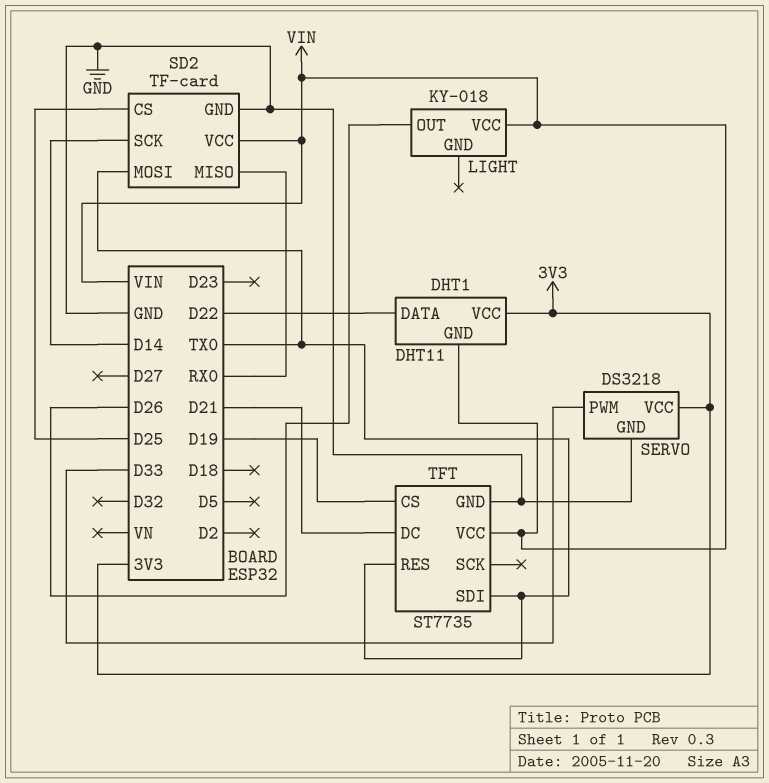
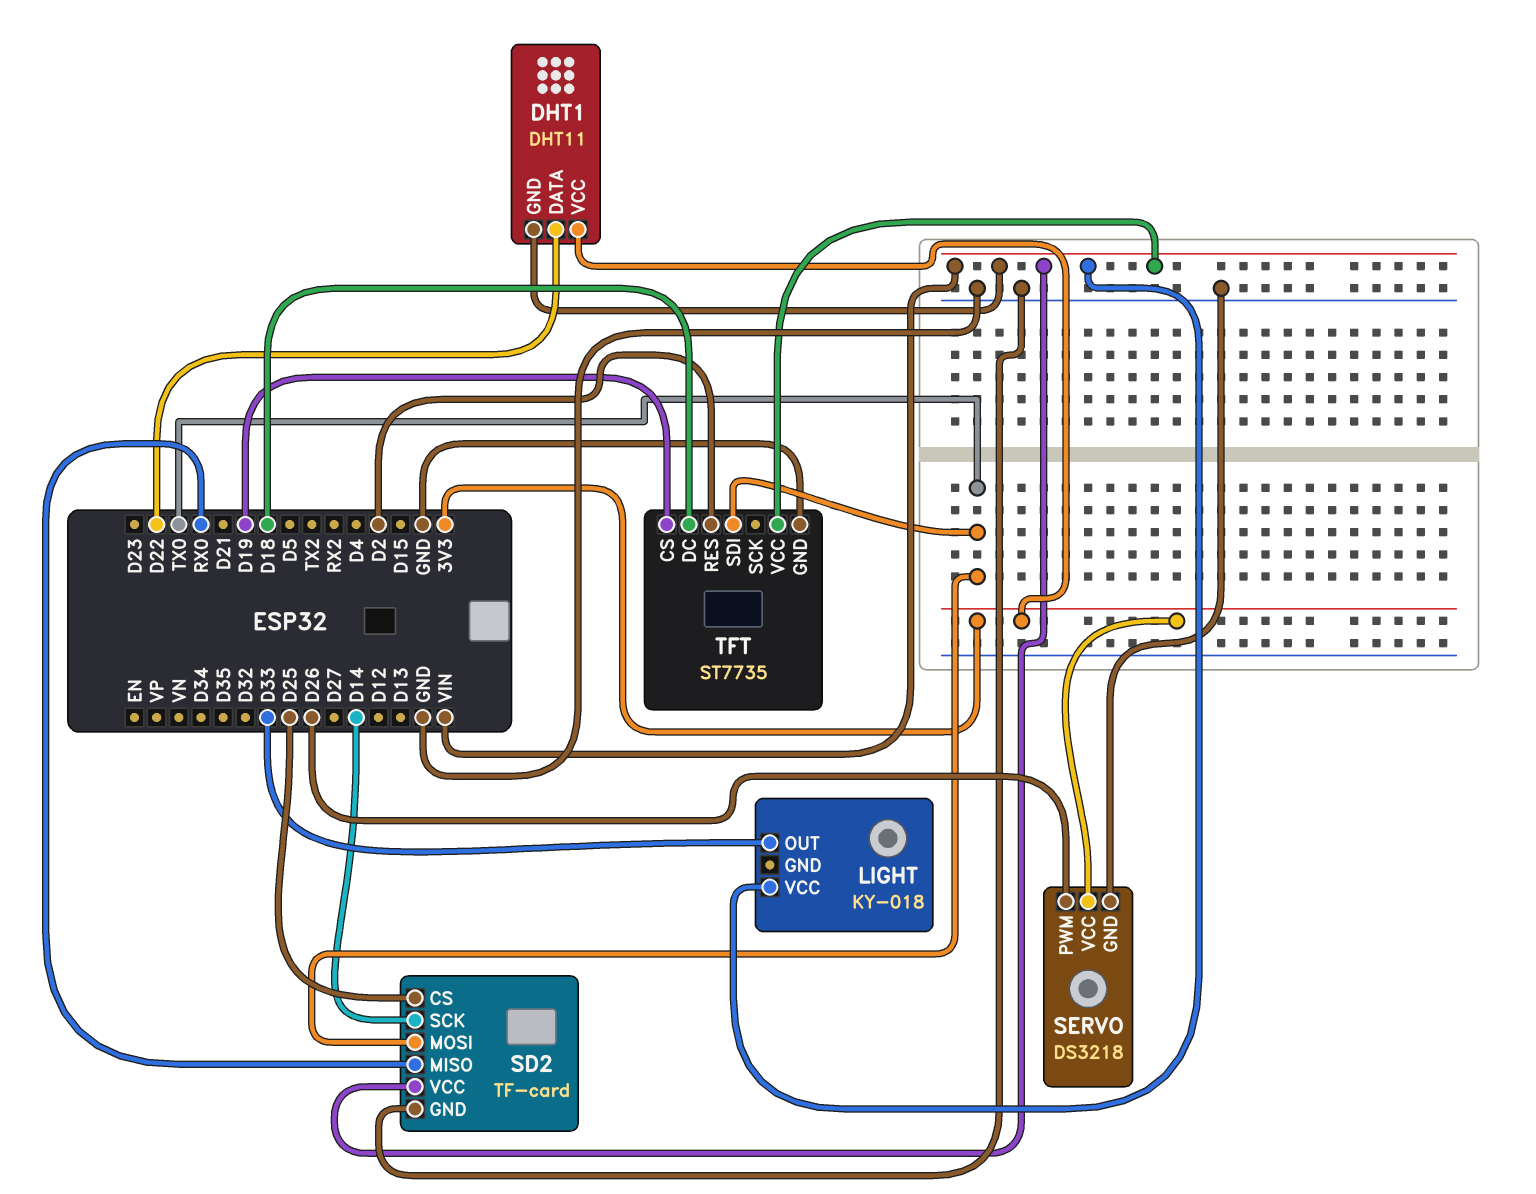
LIGHT pin OUT: D26 -> D33
SERVO pin PWM: D33 -> D26
TFT pin DC: D21 -> D18
TFT pin RES: TX0 -> D2

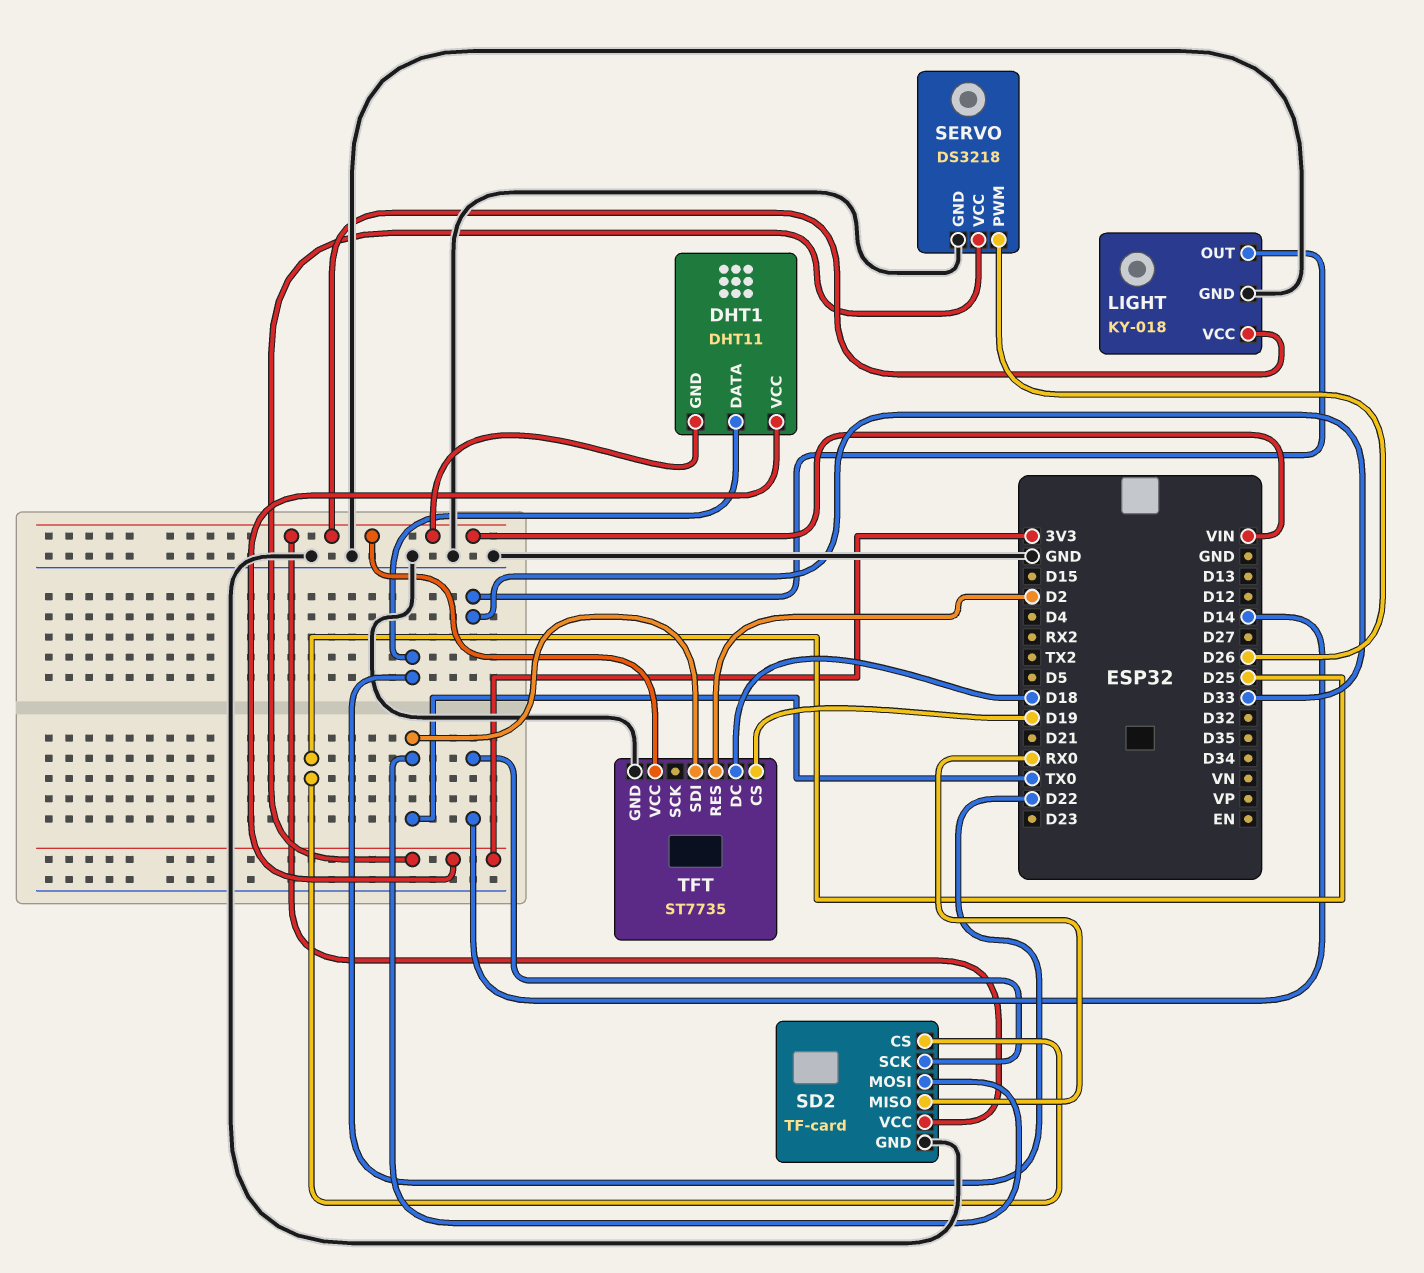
LIGHT pin GND: none -> GND

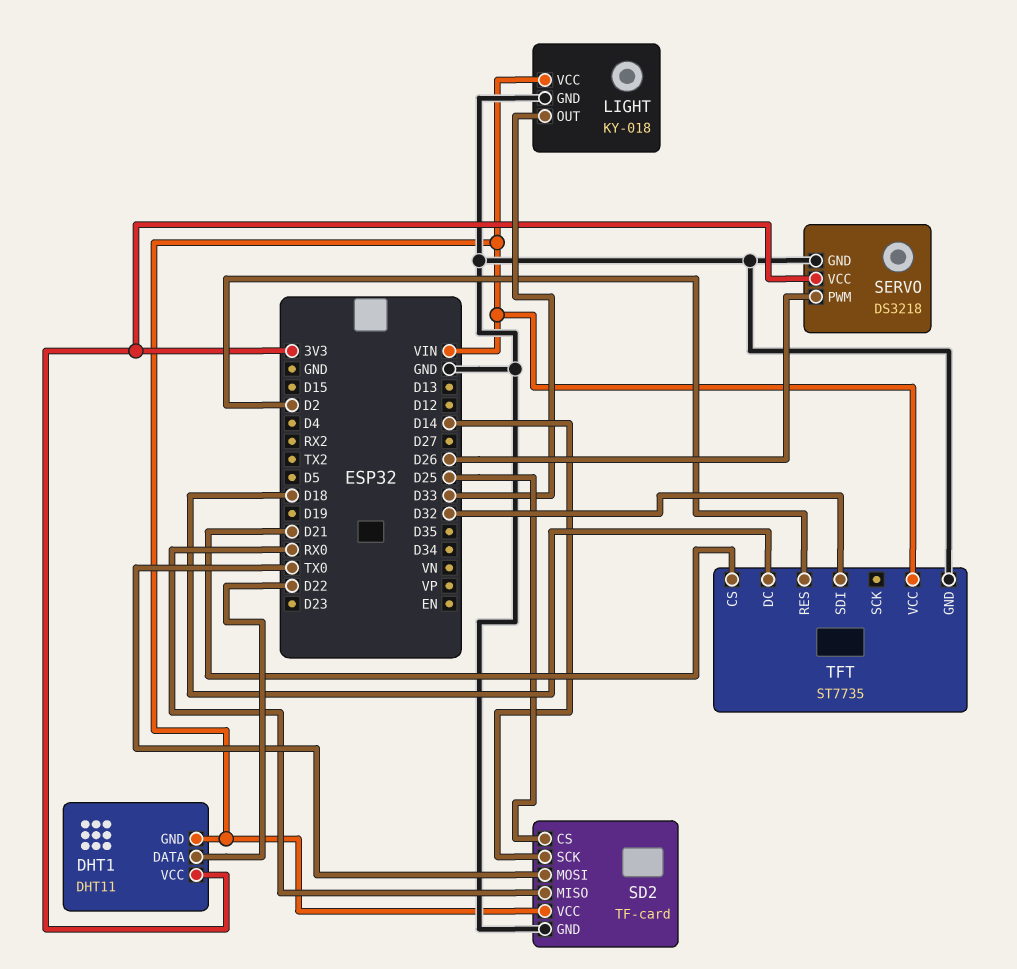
TFT pin CS: D19 -> D21
TFT pin SDI: TX0 -> D32

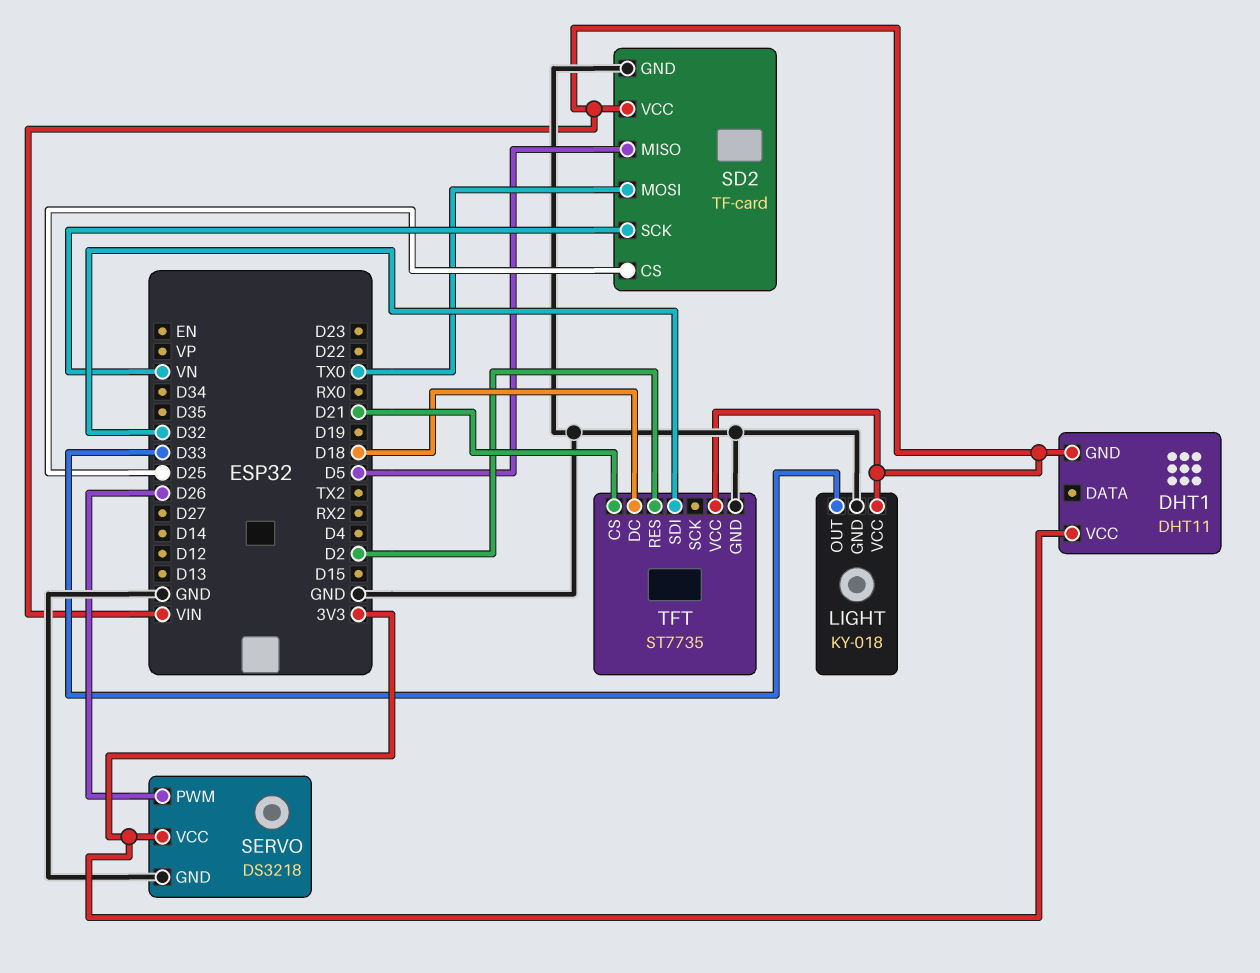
DHT1 pin DATA: D22 -> none
SD2 pin MISO: RX0 -> D5
SD2 pin SCK: D14 -> VN

